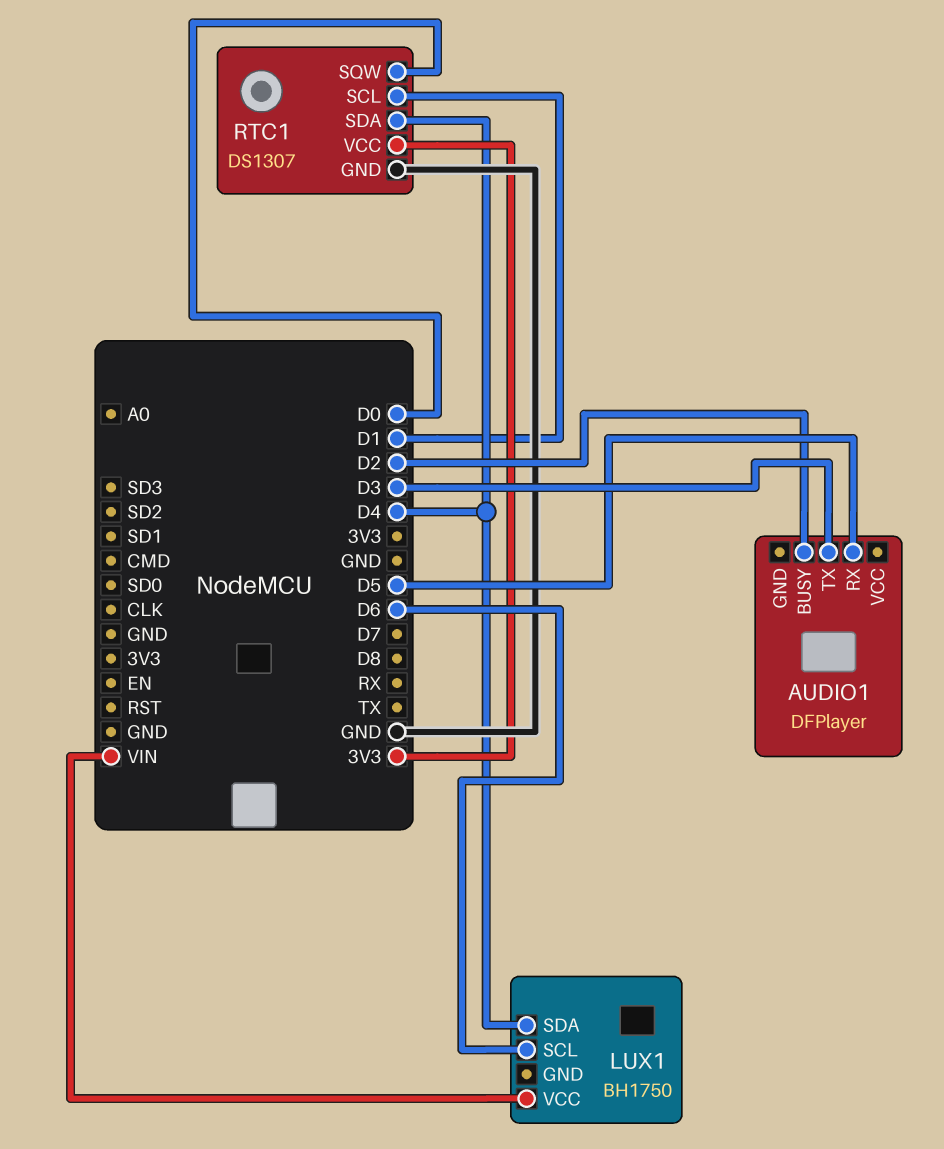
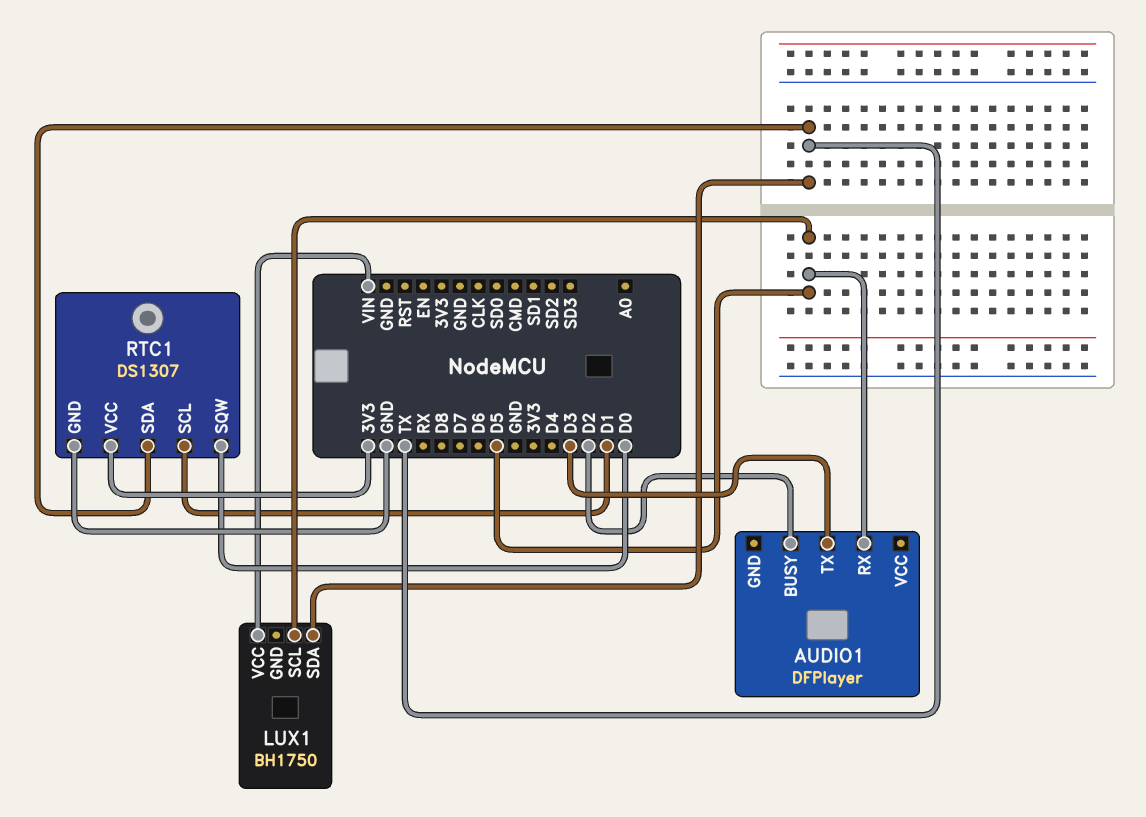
LUX1 pin SCL: D6 -> D5
LUX1 pin SDA: D4 -> TX
RTC1 pin SDA: D4 -> TX

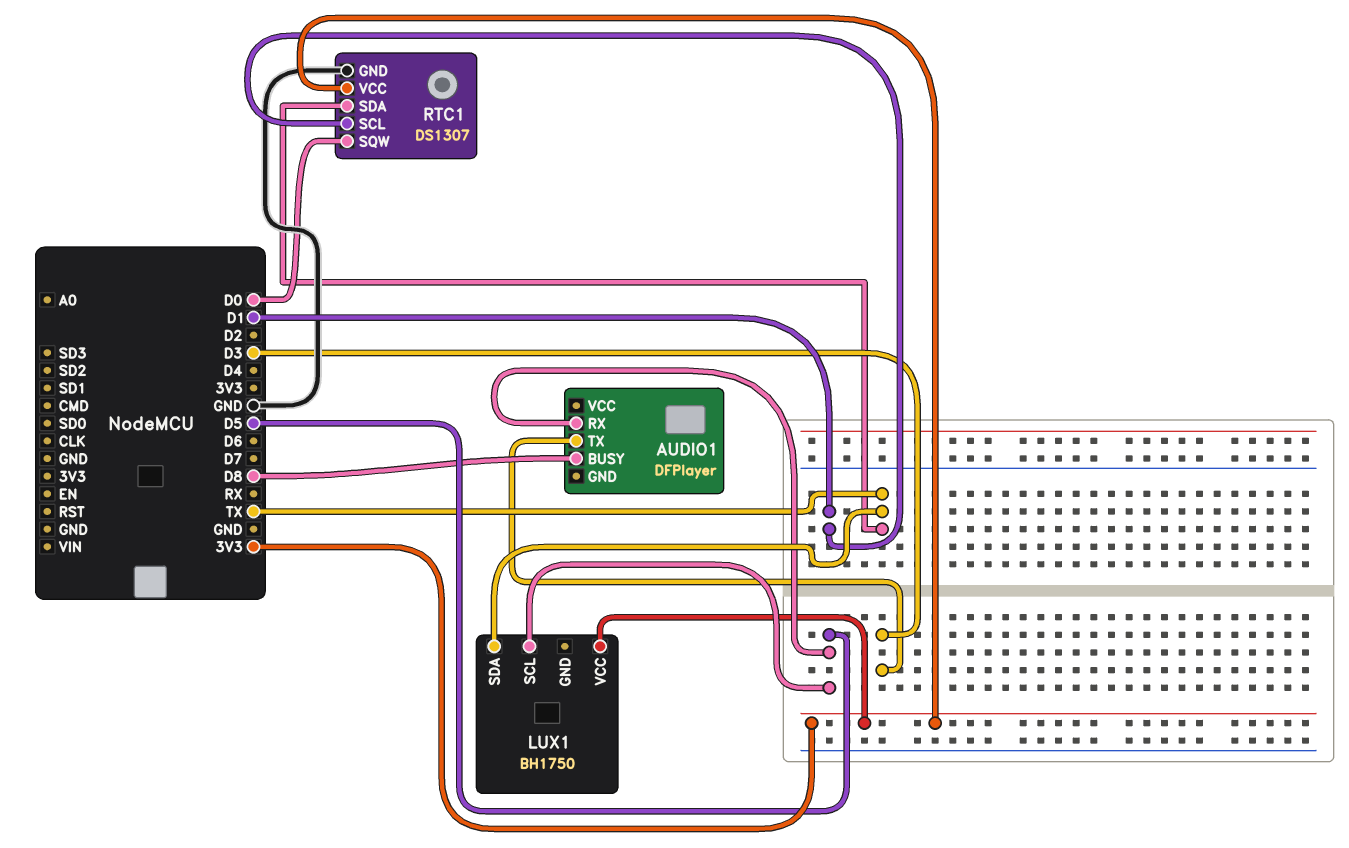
AUDIO1 pin BUSY: D2 -> D8
LUX1 pin VCC: VIN -> 3V3

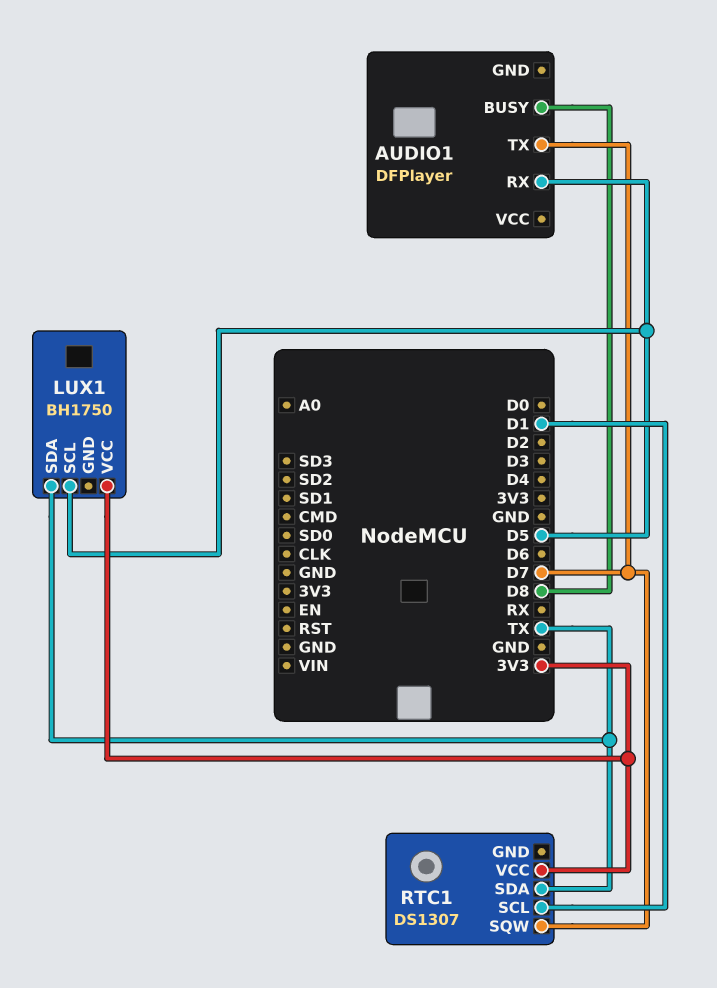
AUDIO1 pin TX: D3 -> D7
RTC1 pin GND: GND -> none
RTC1 pin SQW: D0 -> D7

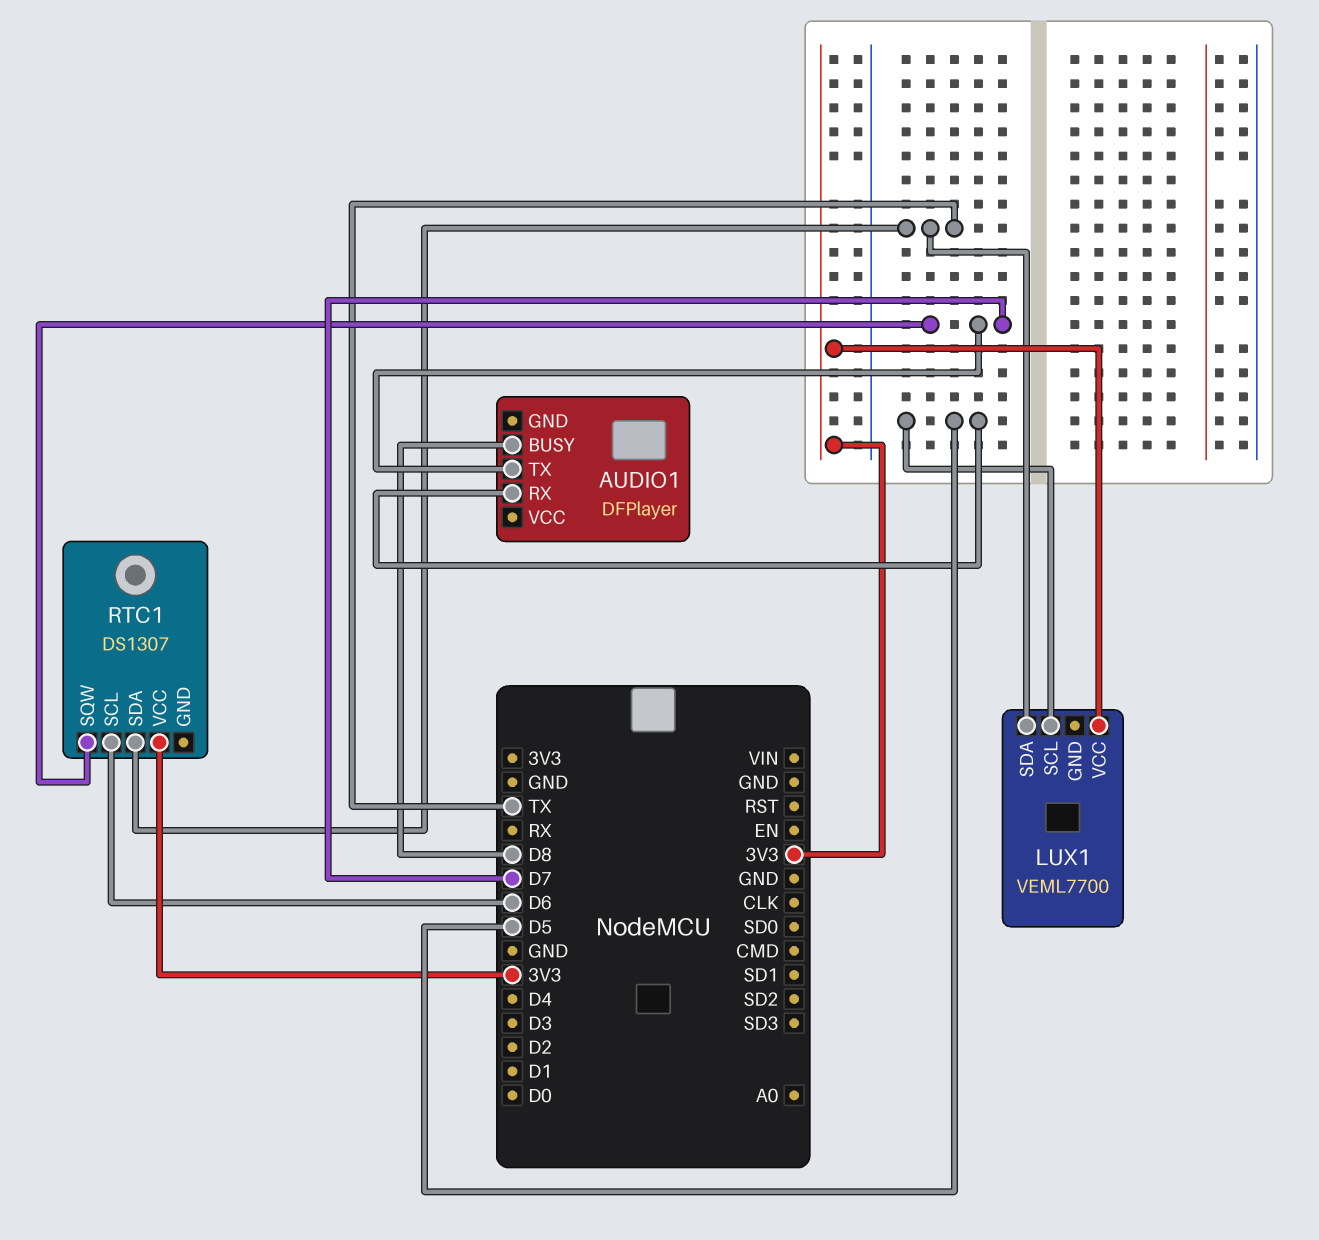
LUX1: BH1750 -> VEML7700
RTC1 pin SCL: D1 -> D6

